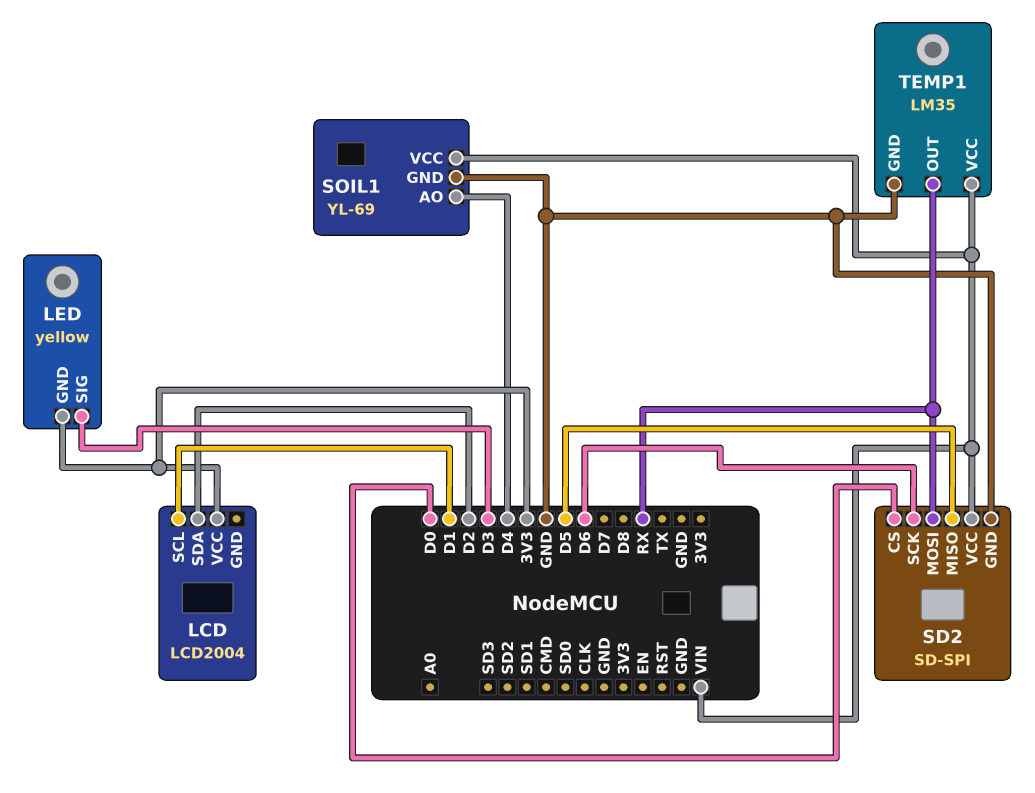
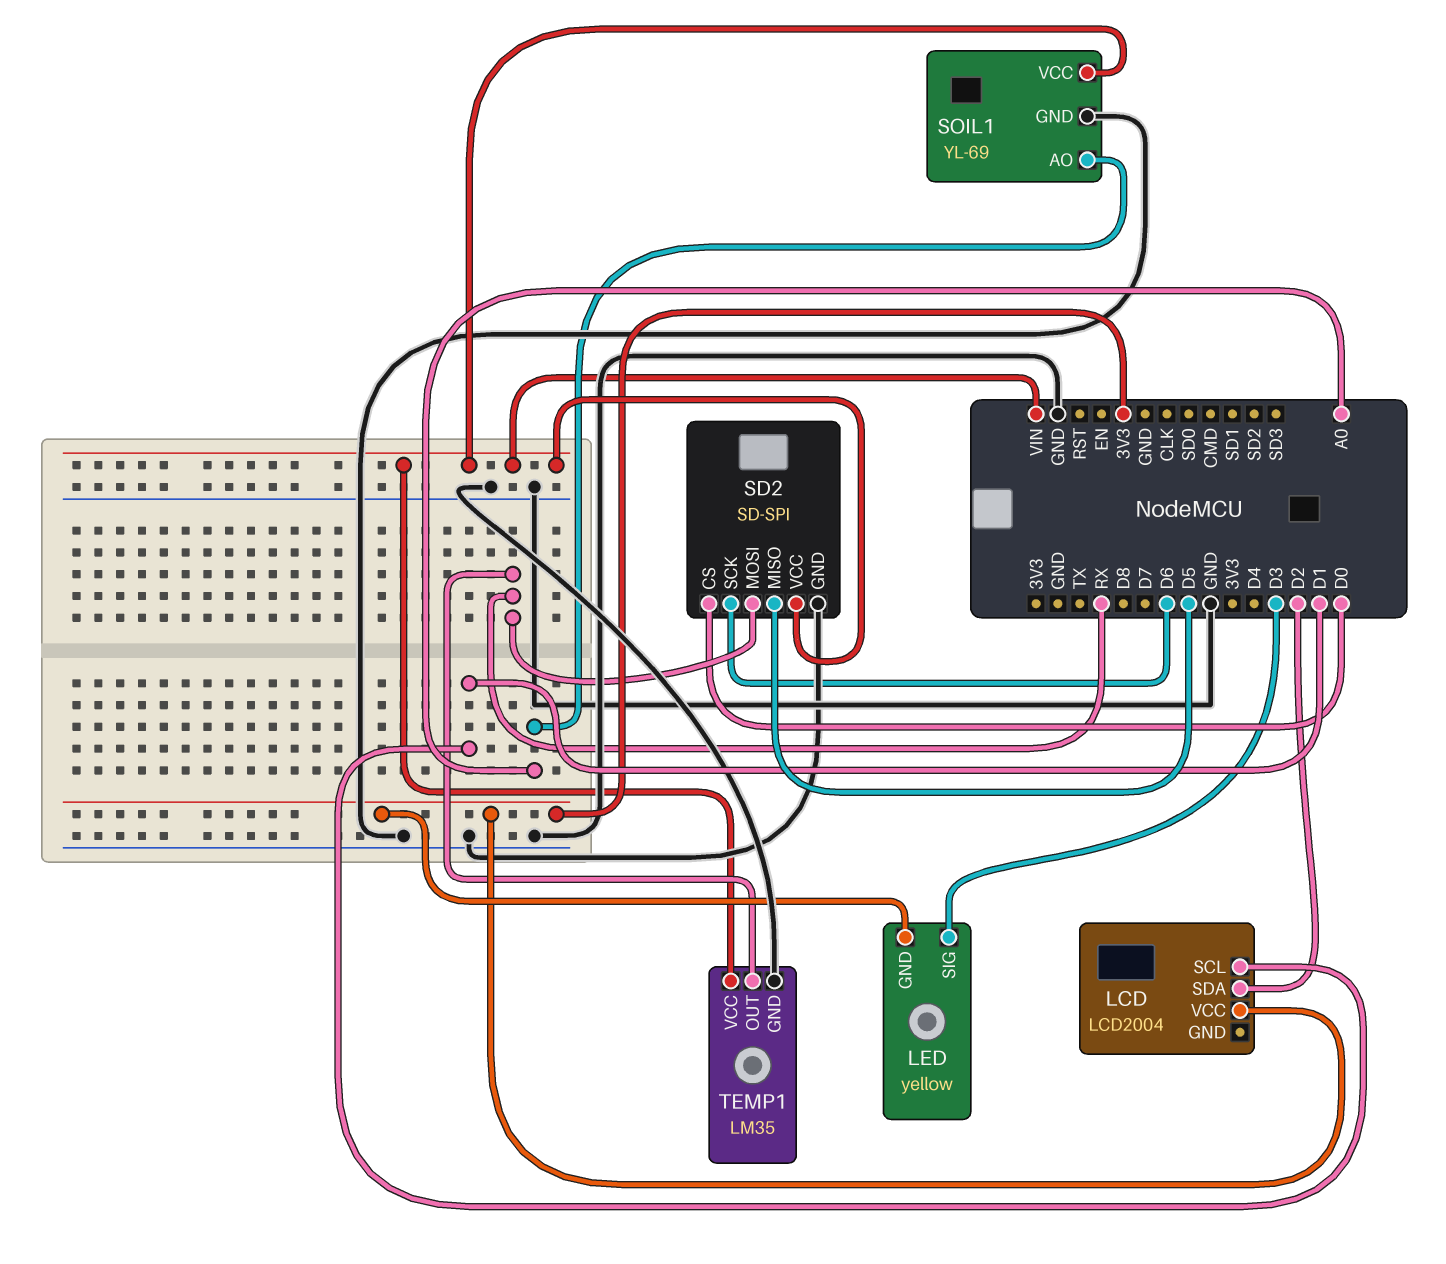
SOIL1 pin AO: D4 -> A0

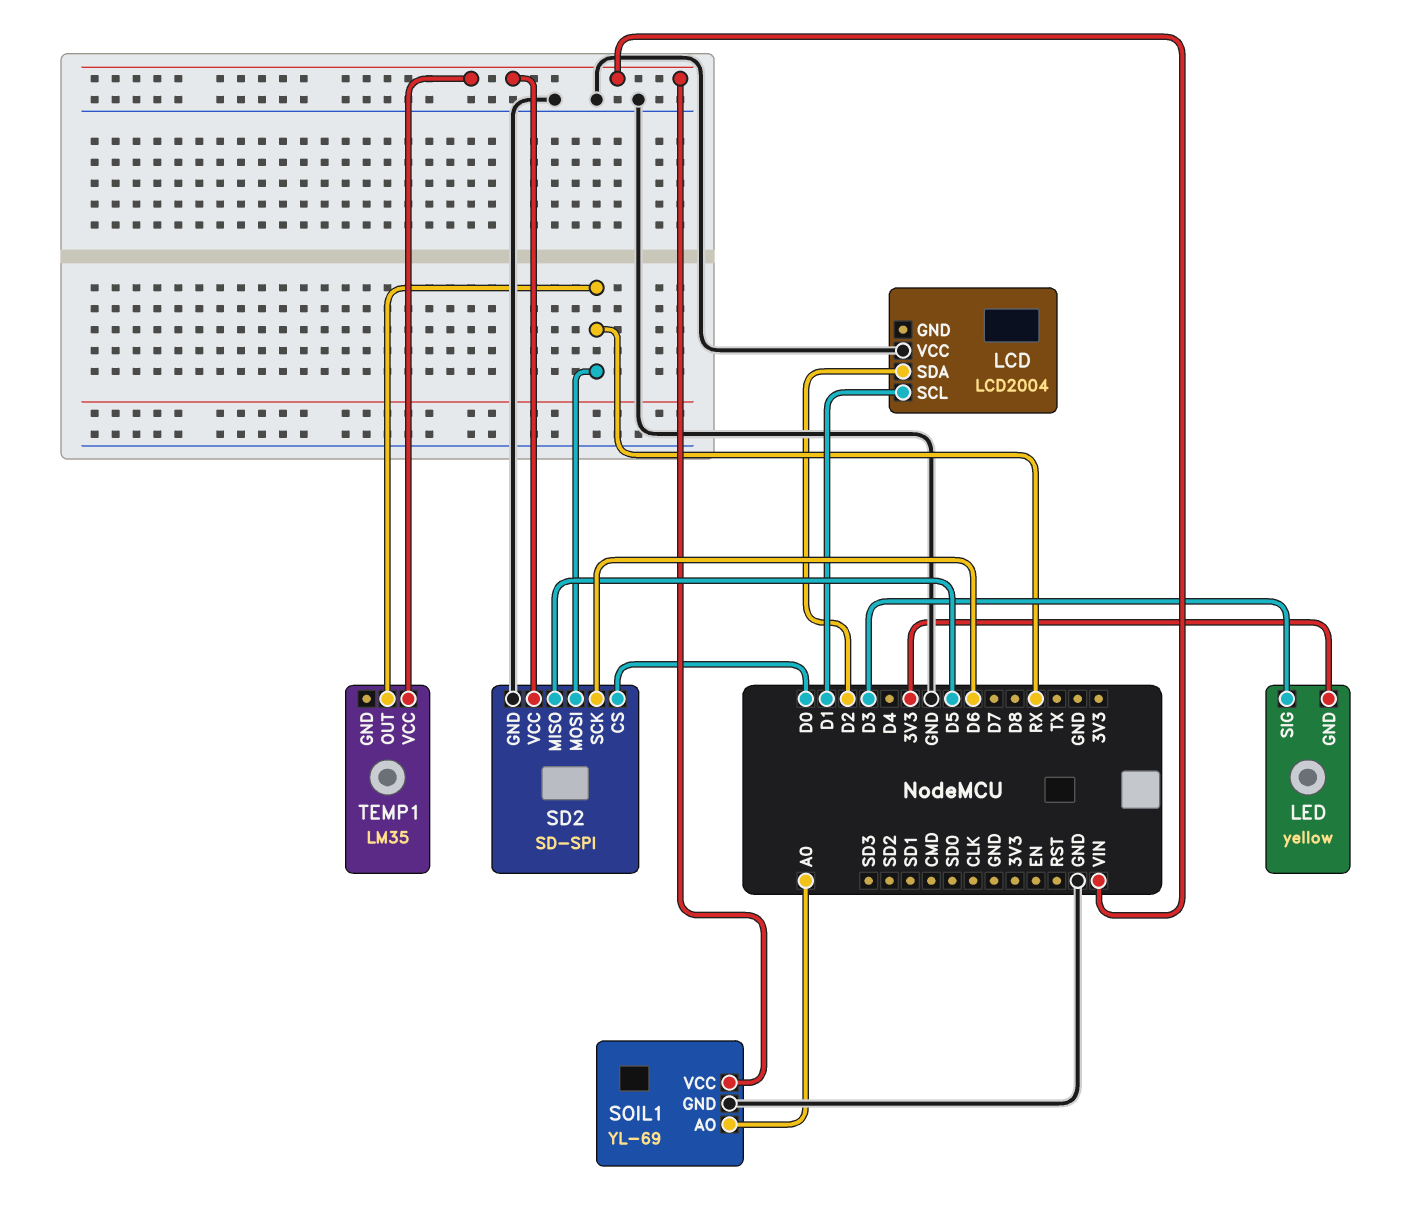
LCD pin VCC: 3V3 -> GND
TEMP1 pin GND: GND -> none

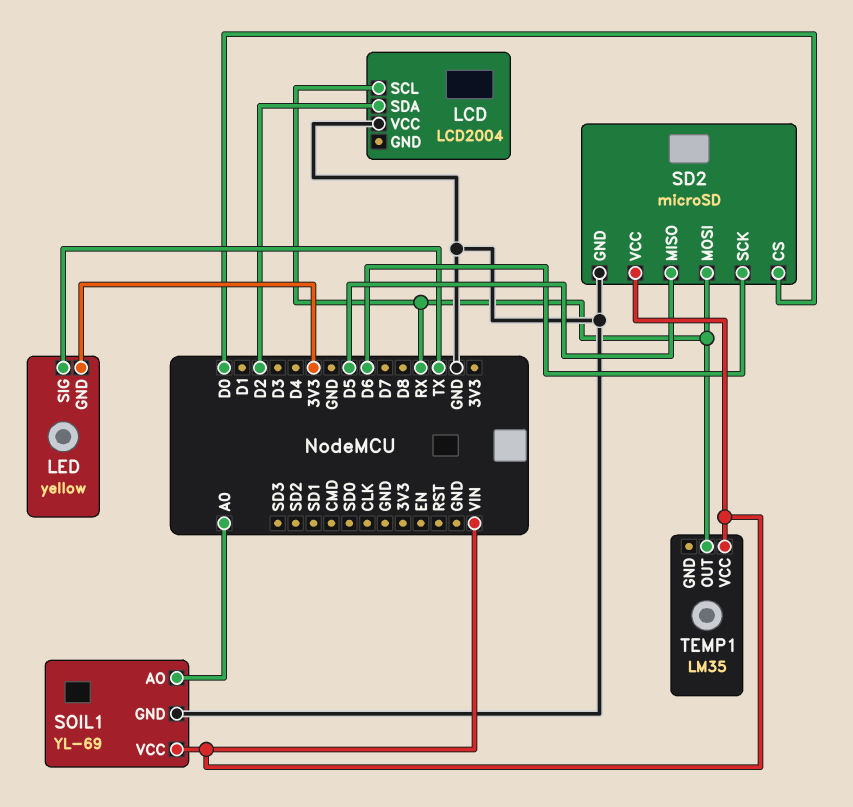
LCD pin SCL: D1 -> RX
LED pin SIG: D3 -> TX
SD2: SD-SPI -> microSD

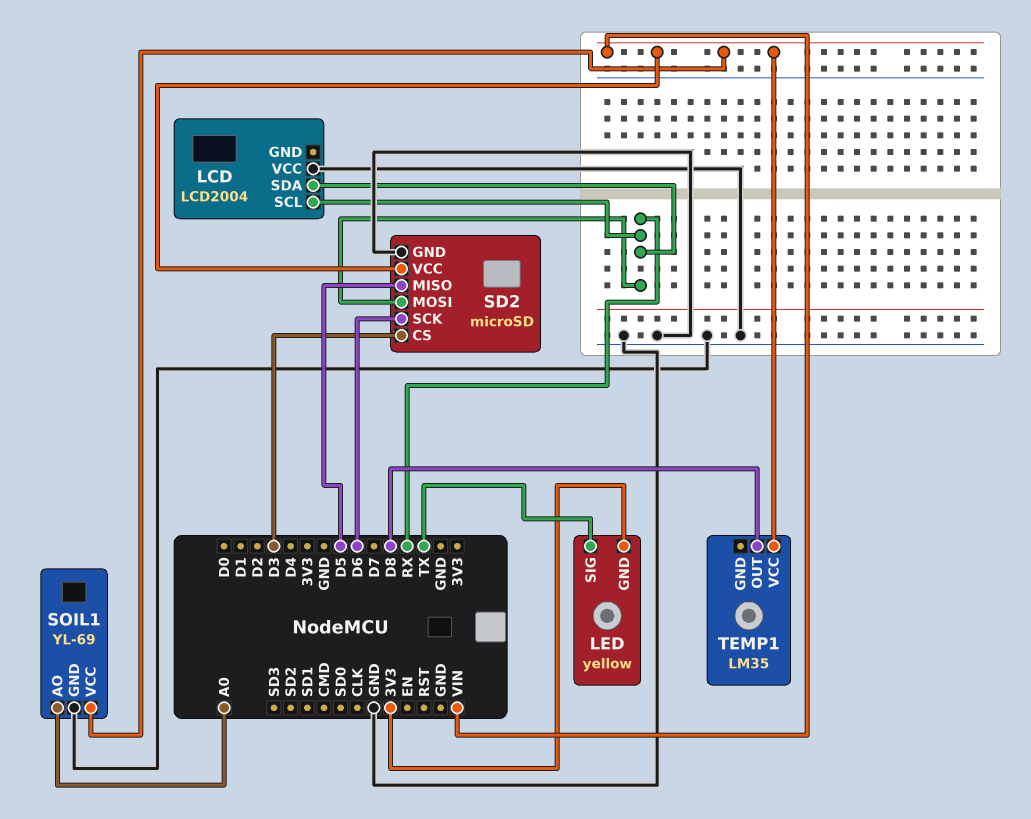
LCD pin SDA: D2 -> RX
SD2 pin CS: D0 -> D3
TEMP1 pin OUT: RX -> D8

